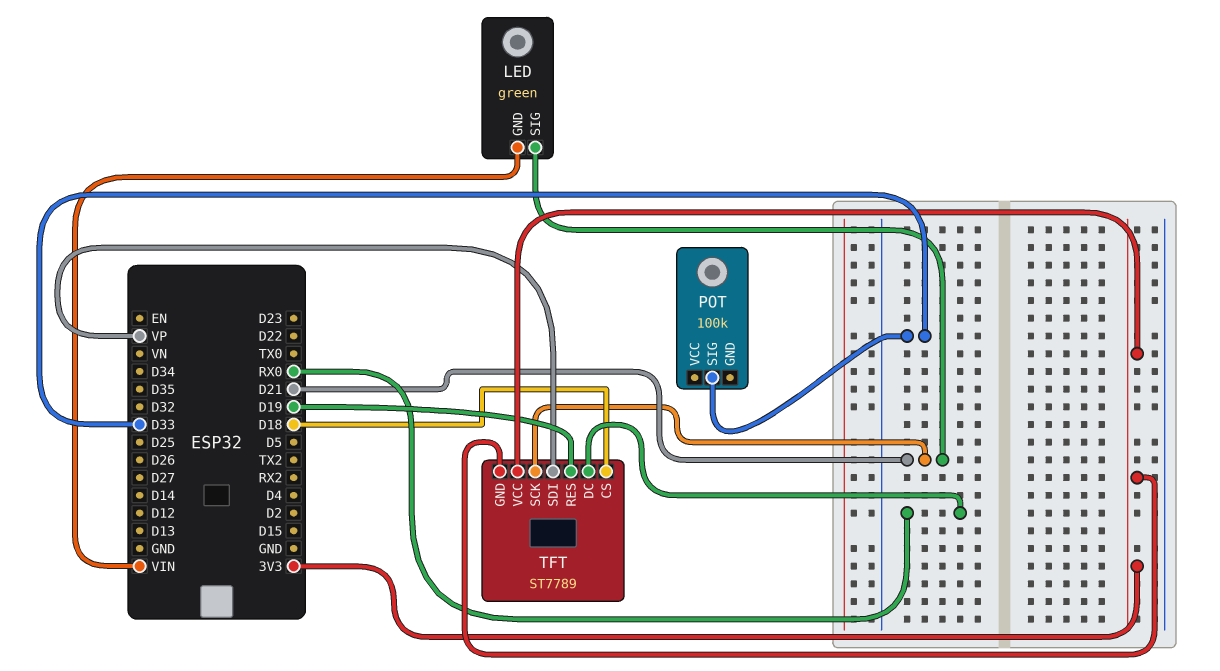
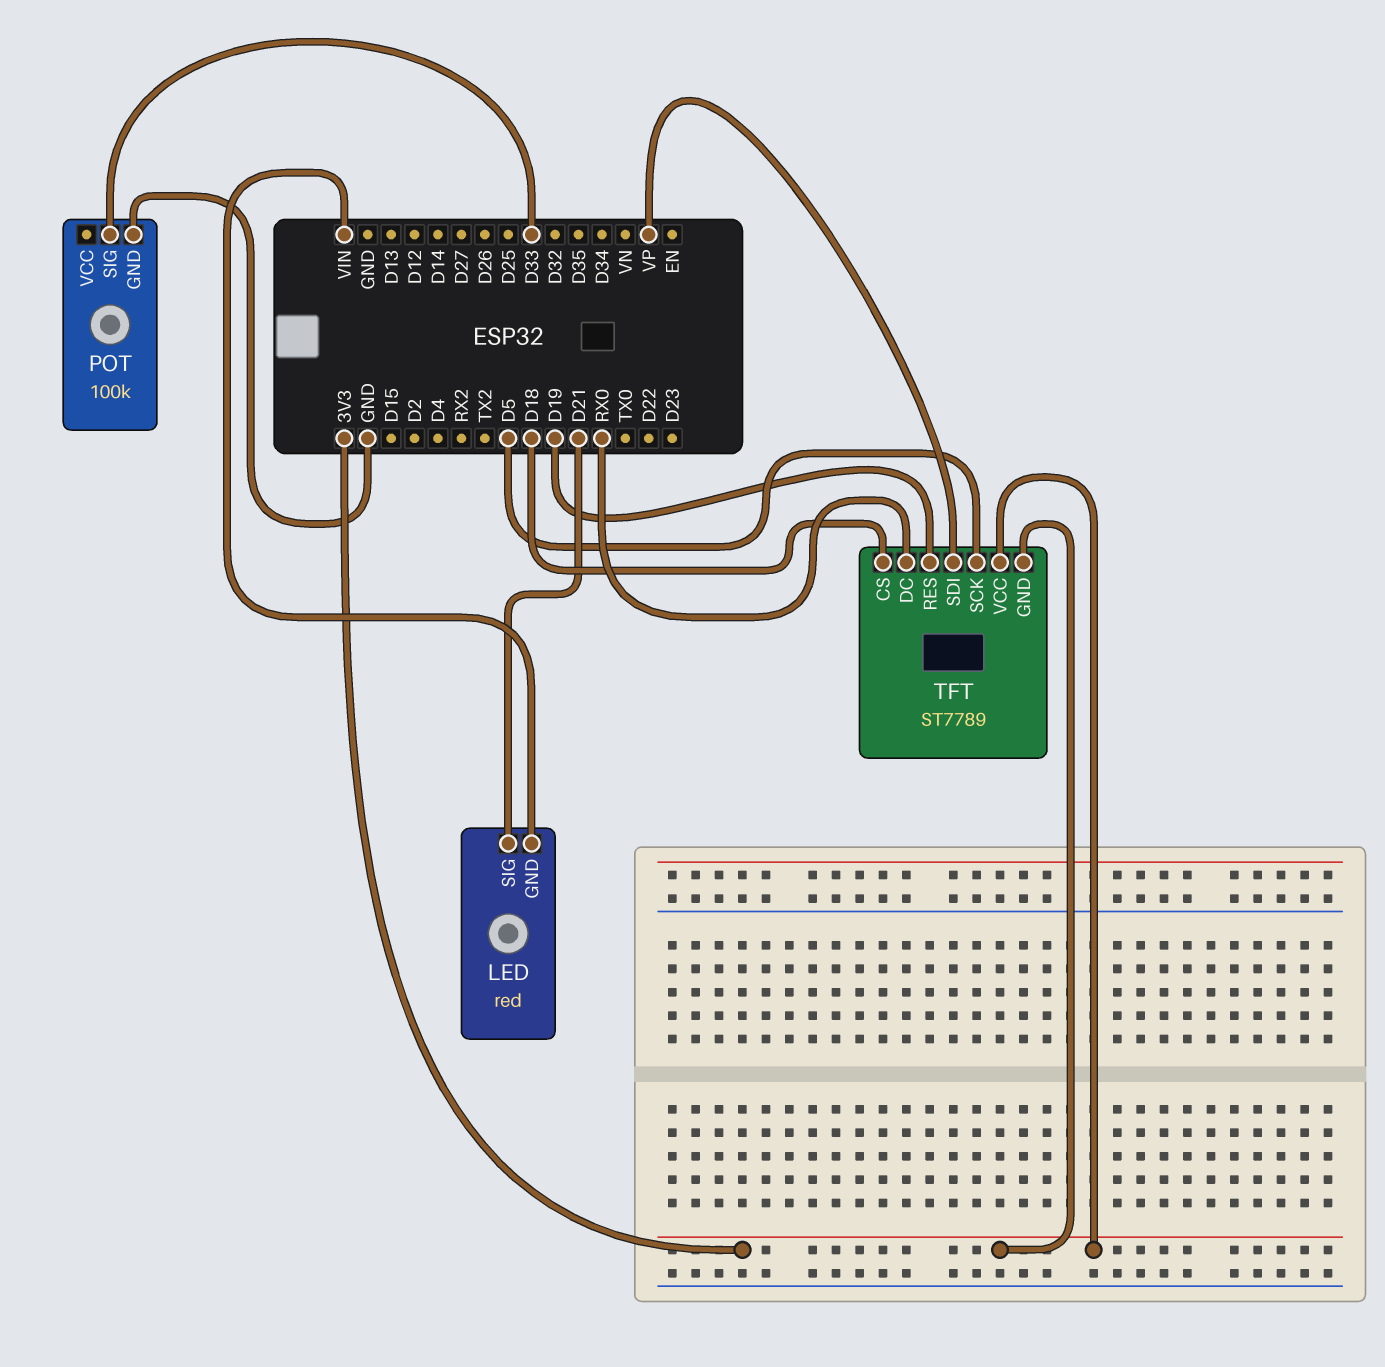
LED: green -> red
POT pin GND: none -> GND
TFT pin SCK: D21 -> D5

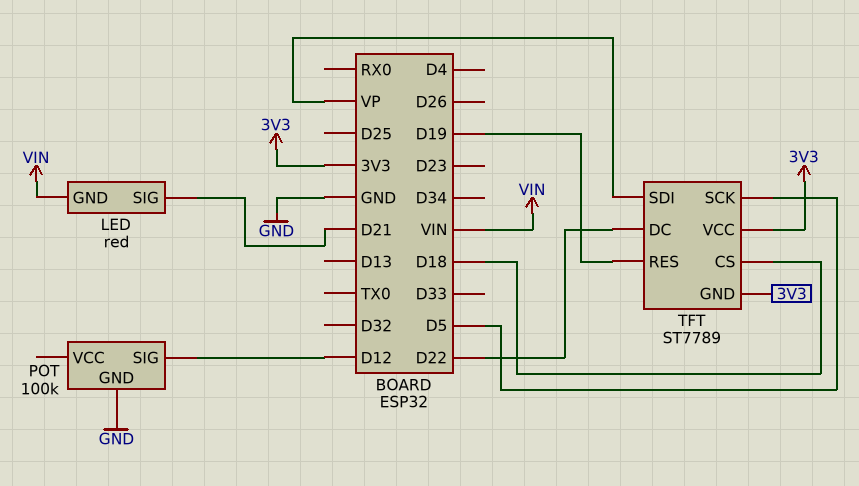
POT pin SIG: D33 -> D12
TFT pin DC: RX0 -> D22

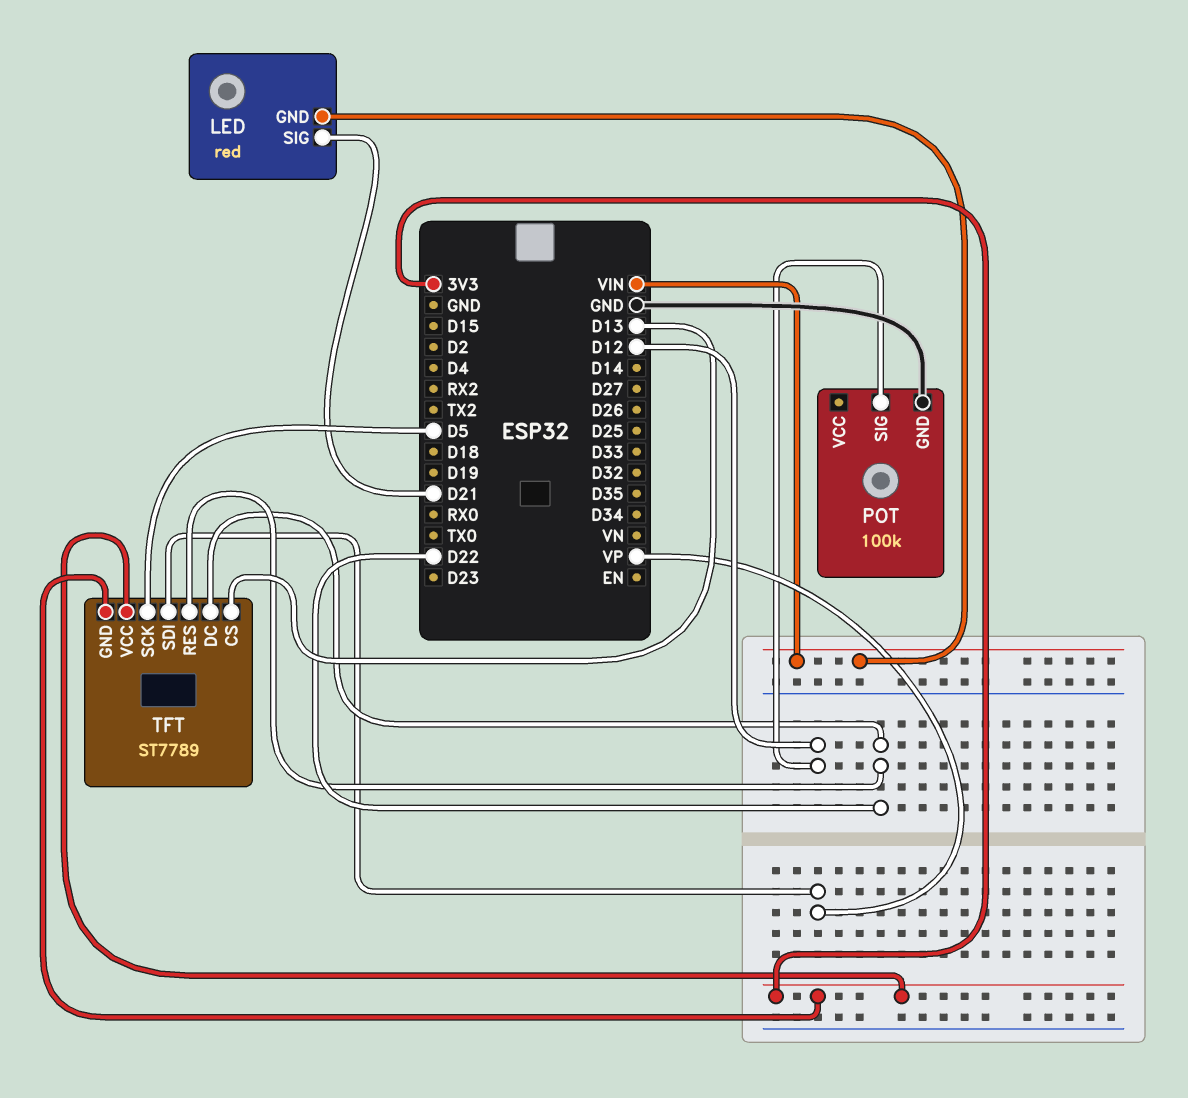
TFT pin CS: D18 -> D13
TFT pin RES: D19 -> D22

